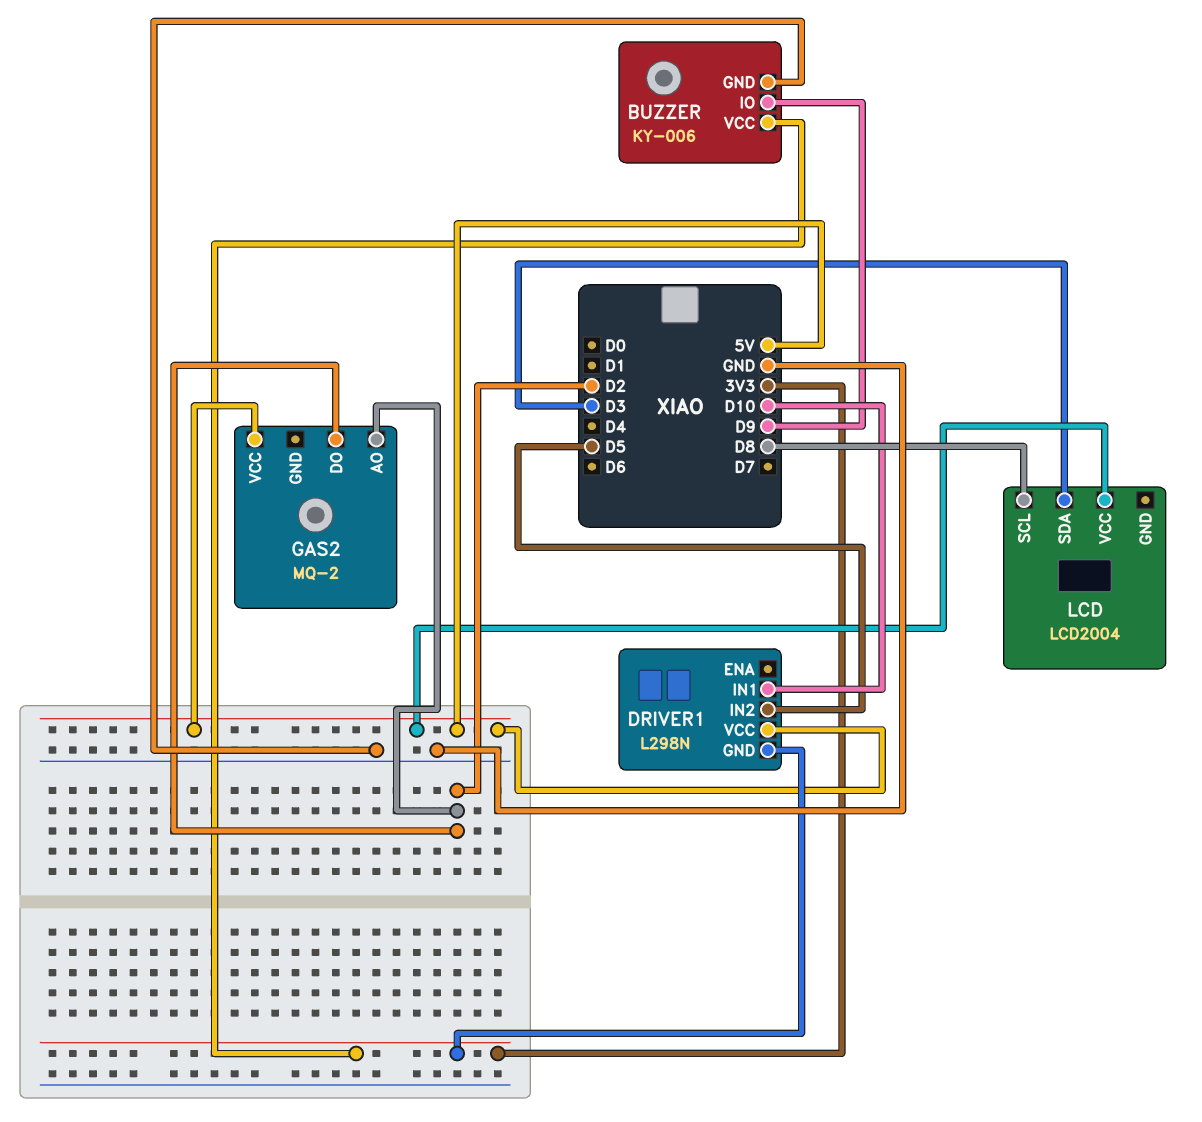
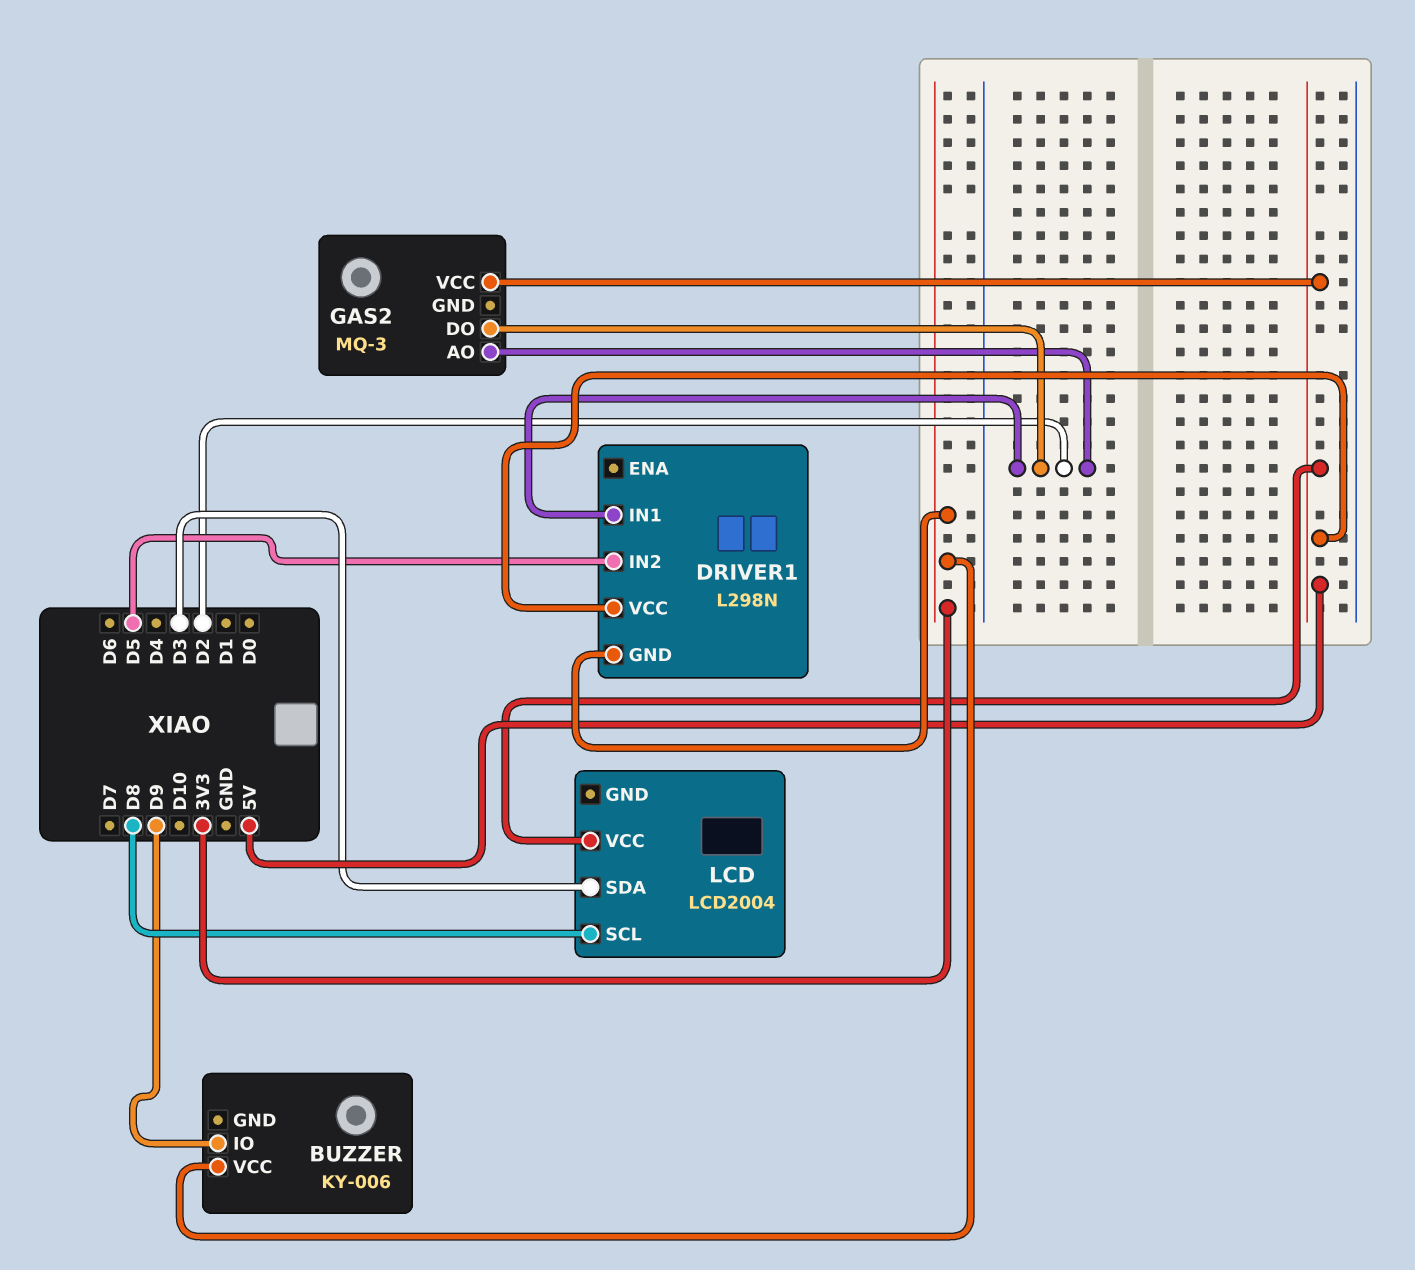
BUZZER pin GND: GND -> none
DRIVER1 pin IN1: D10 -> D2
GAS2: MQ-2 -> MQ-3

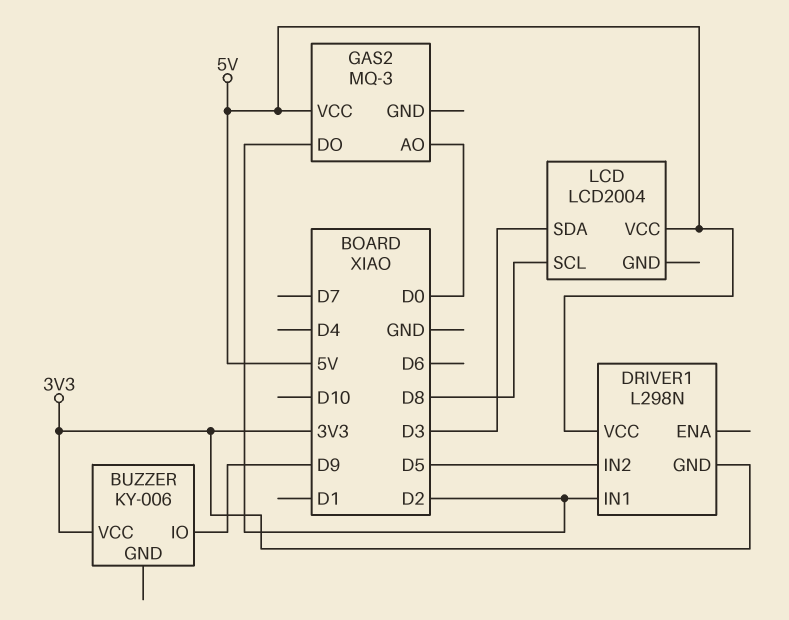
GAS2 pin AO: D2 -> D0

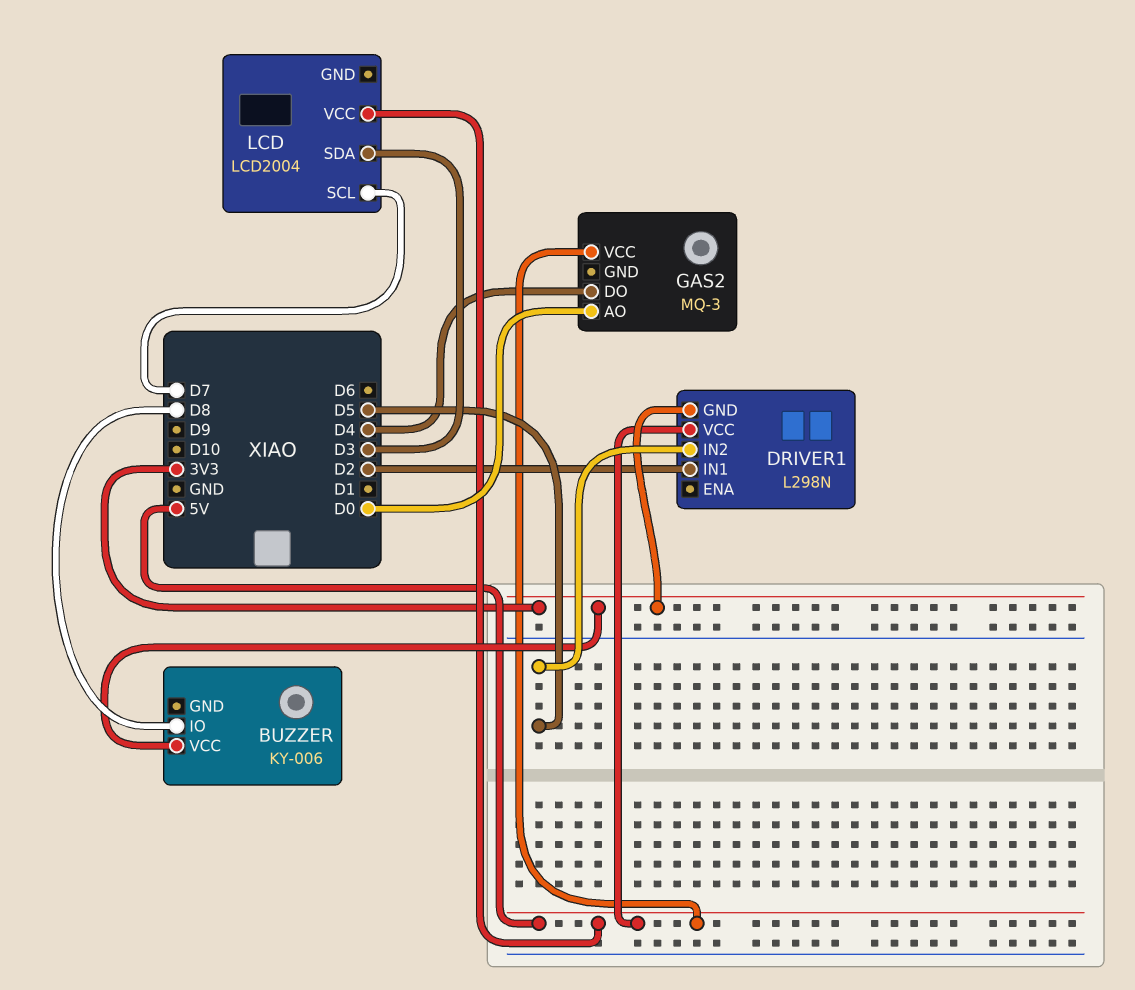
BUZZER pin IO: D9 -> D8
GAS2 pin DO: D2 -> D4
LCD pin SCL: D8 -> D7

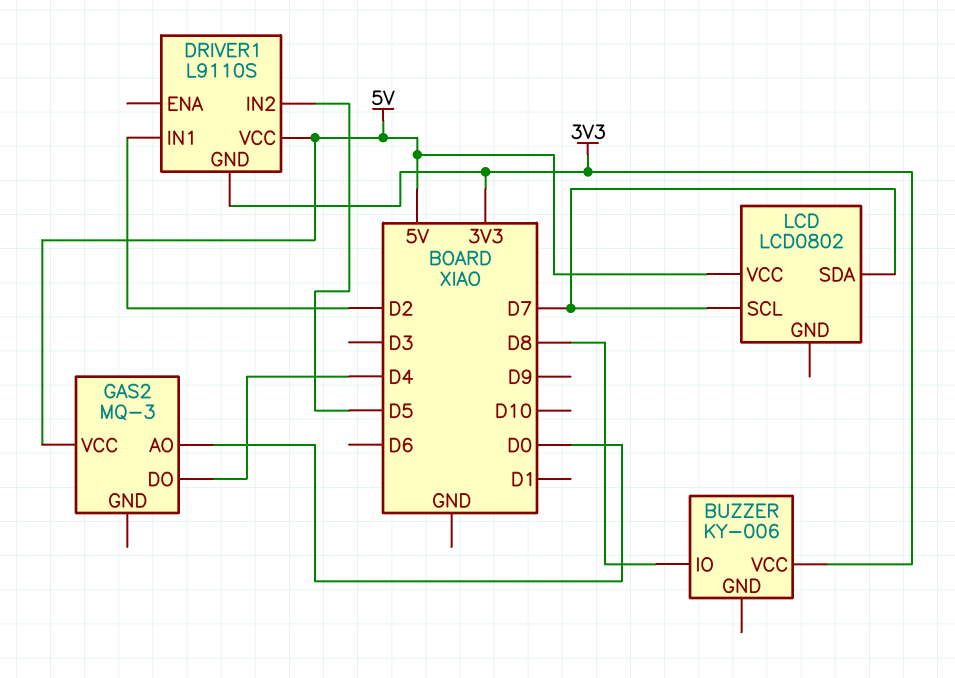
DRIVER1: L298N -> L9110S
LCD: LCD2004 -> LCD0802
LCD pin SDA: D3 -> D7

